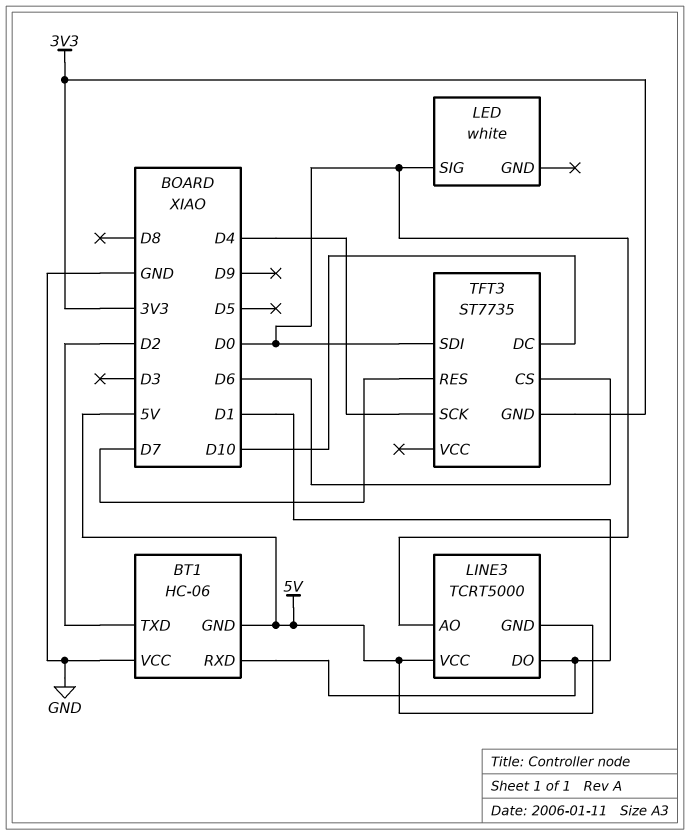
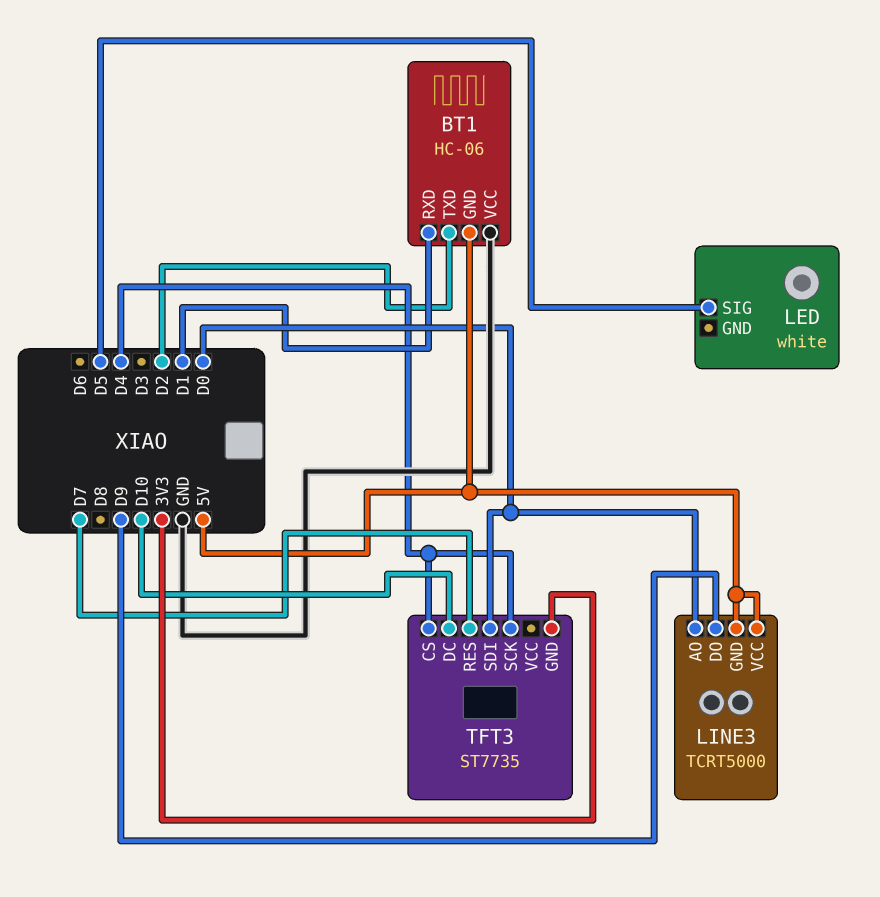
LED pin SIG: D0 -> D5
LINE3 pin DO: D1 -> D9
TFT3 pin CS: D6 -> D4

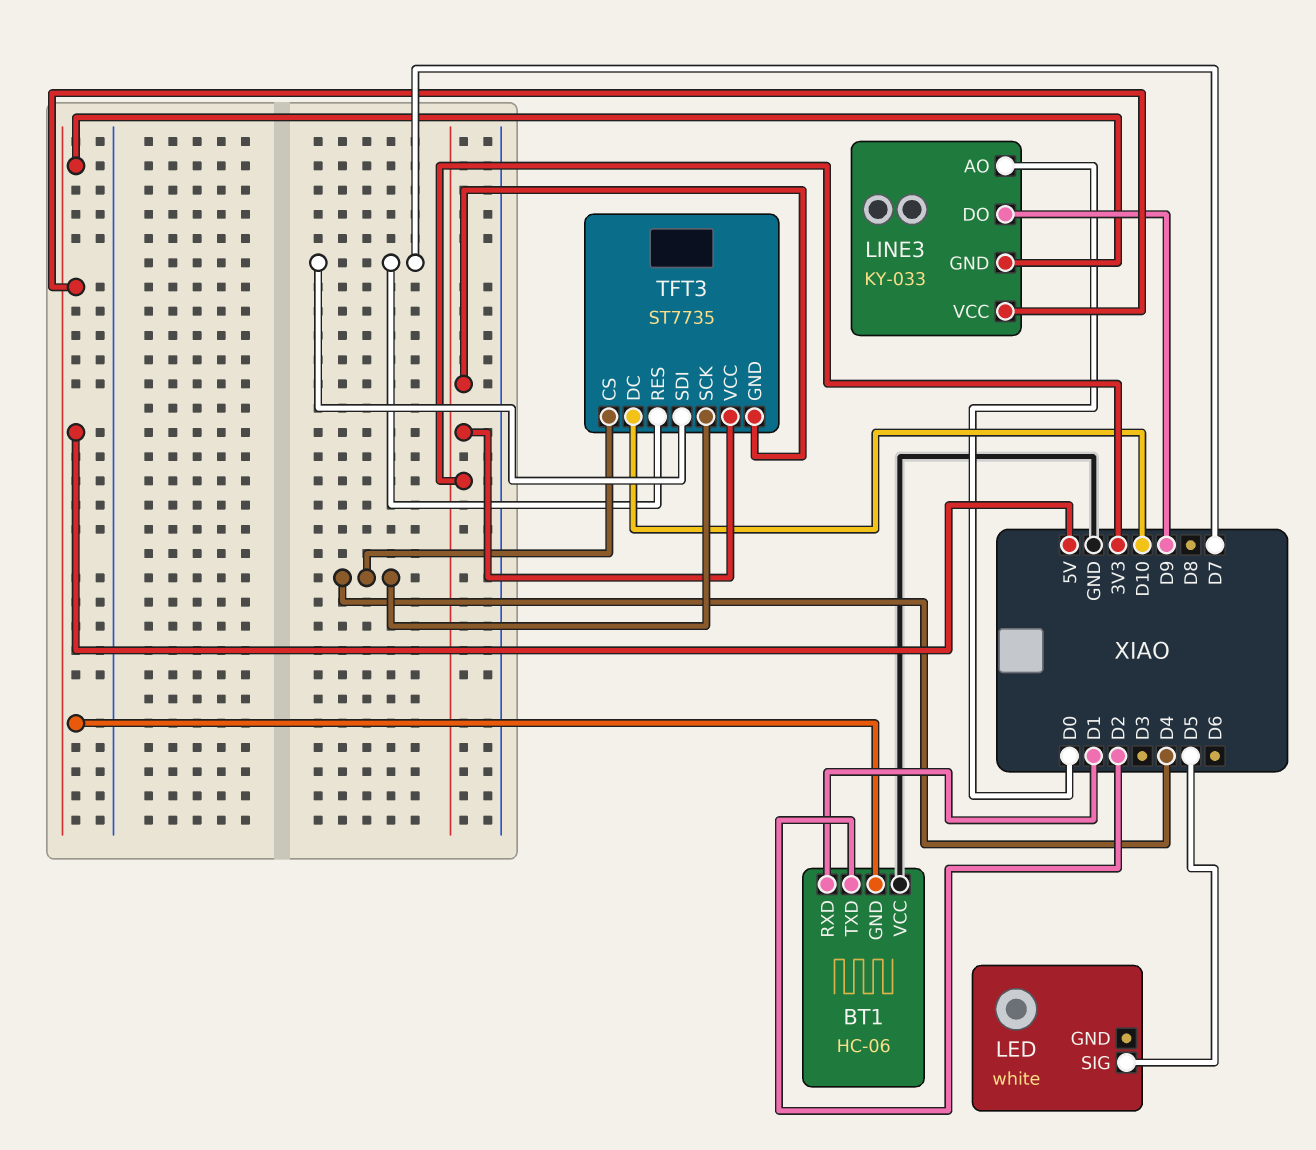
LINE3: TCRT5000 -> KY-033
TFT3 pin SDI: D0 -> D7
TFT3 pin VCC: none -> 3V3

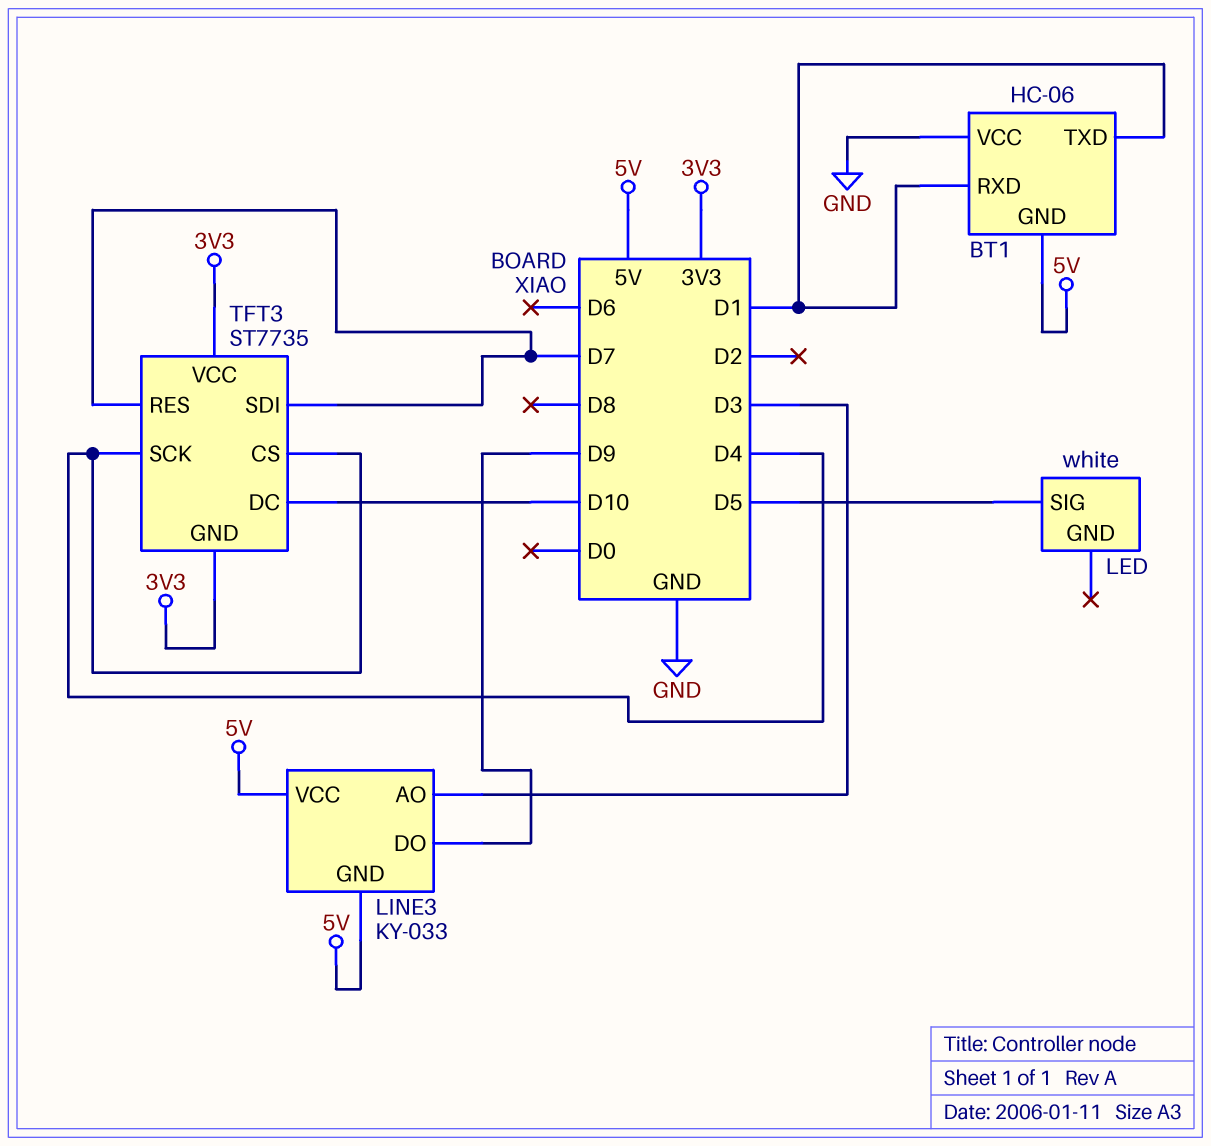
BT1 pin TXD: D2 -> D1
LINE3 pin AO: D0 -> D3

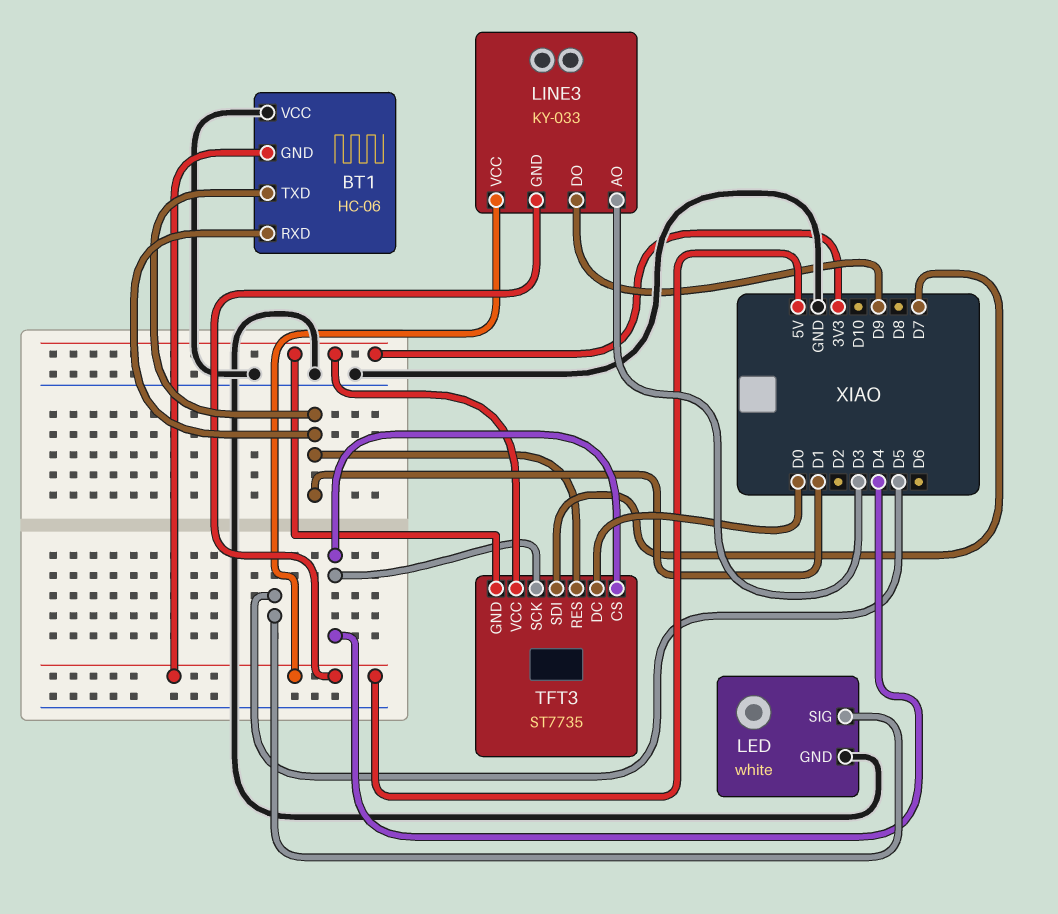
LED pin GND: none -> GND
TFT3 pin DC: D10 -> D0
TFT3 pin RES: D7 -> D1

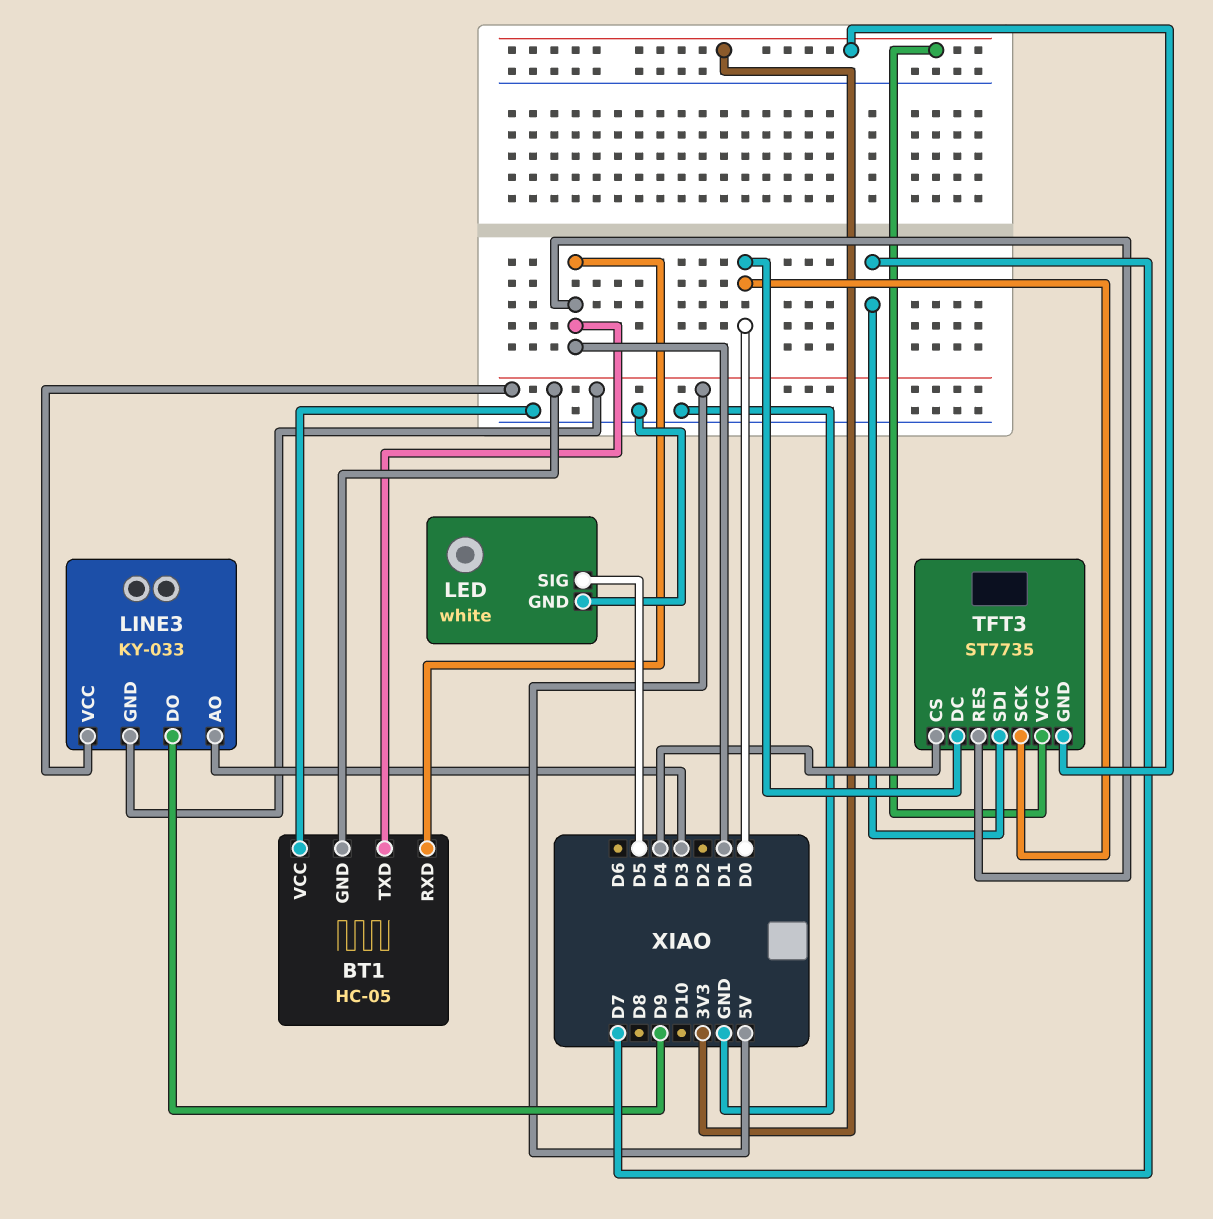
BT1: HC-06 -> HC-05
TFT3 pin SCK: D4 -> D0

